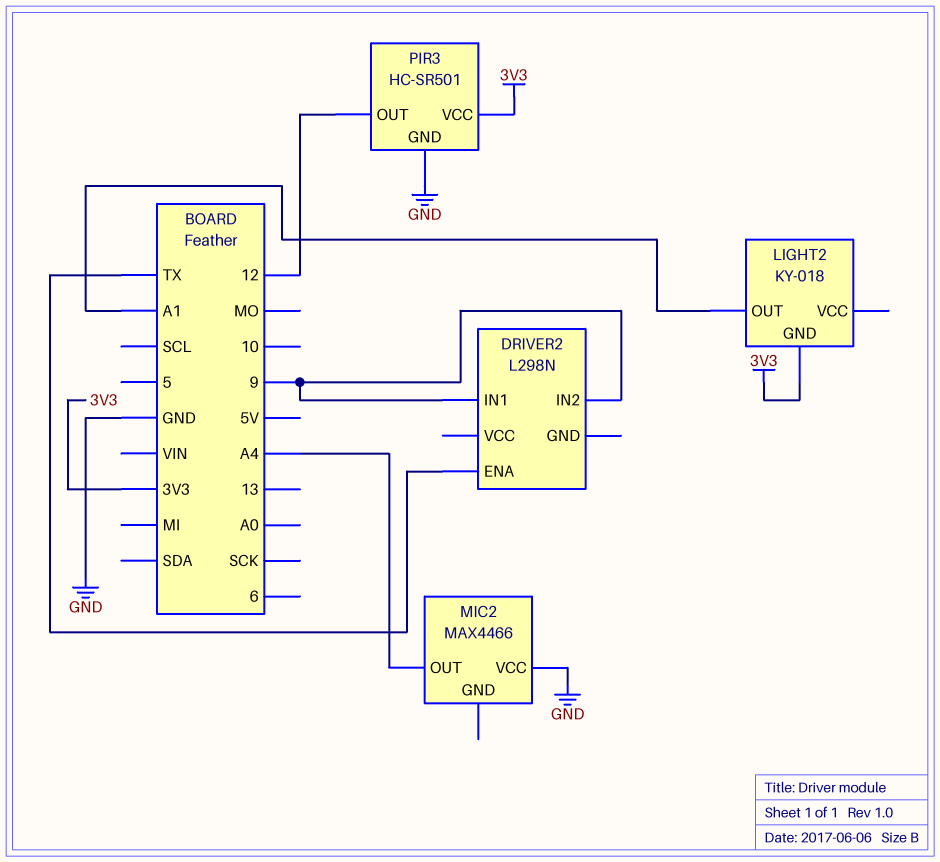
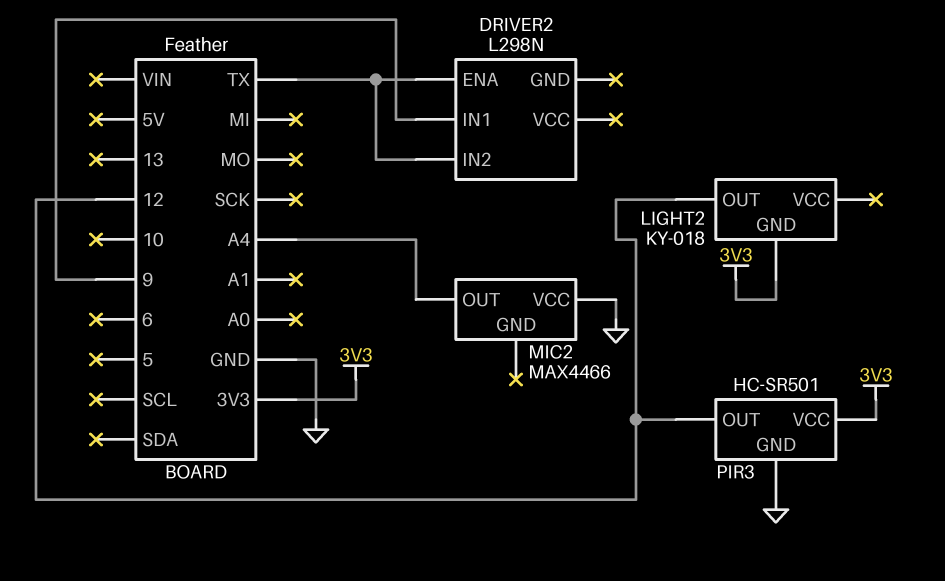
DRIVER2 pin IN2: 9 -> TX
LIGHT2 pin OUT: A1 -> 12

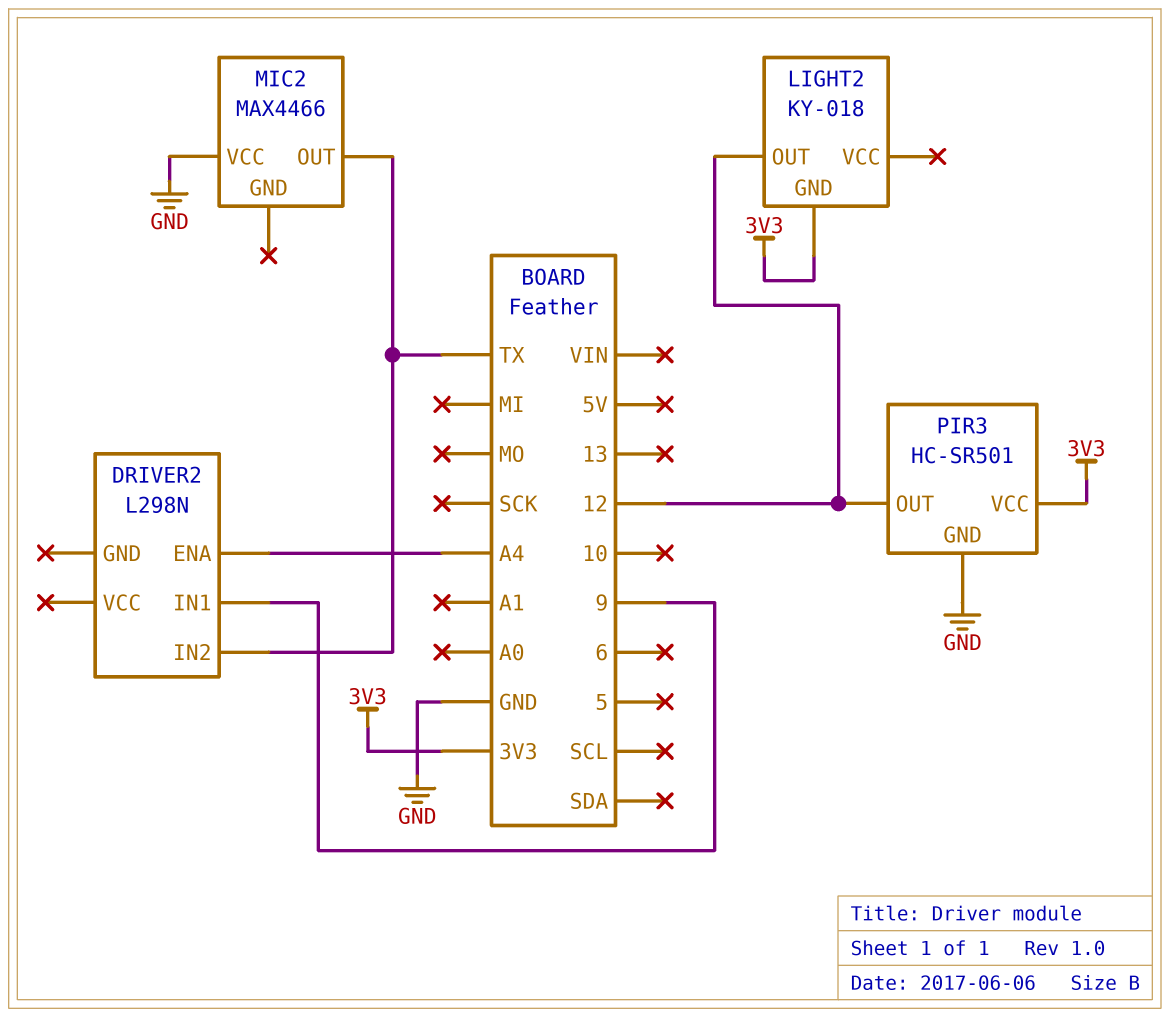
DRIVER2 pin ENA: TX -> A4
MIC2 pin OUT: A4 -> TX

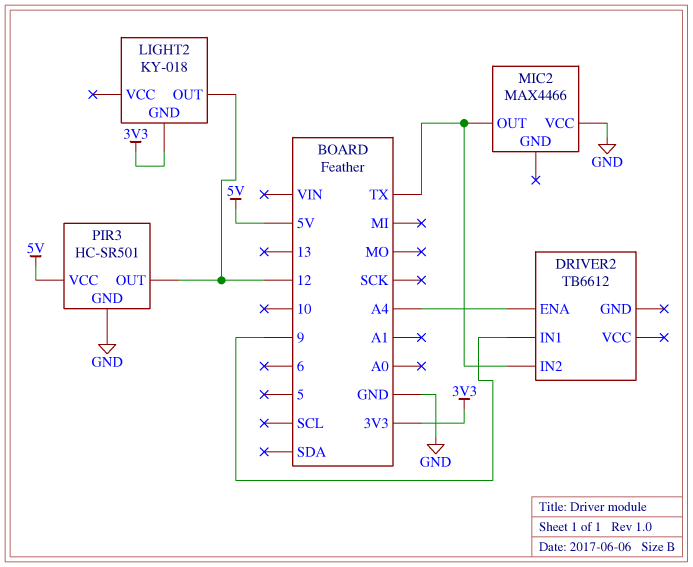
DRIVER2: L298N -> TB6612
PIR3 pin VCC: 3V3 -> 5V

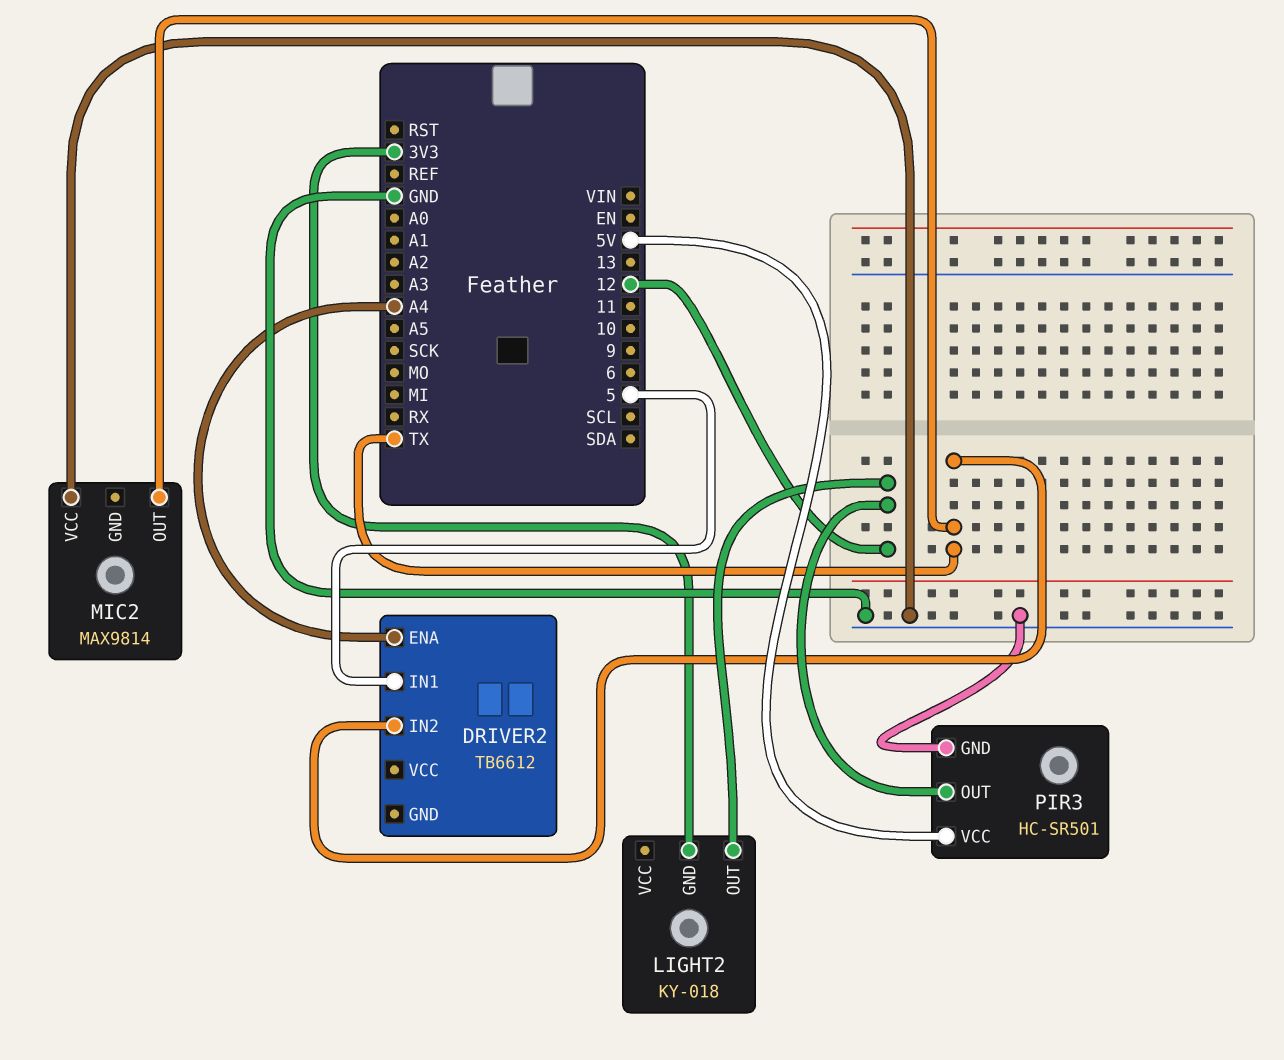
DRIVER2 pin IN1: 9 -> 5
MIC2: MAX4466 -> MAX9814

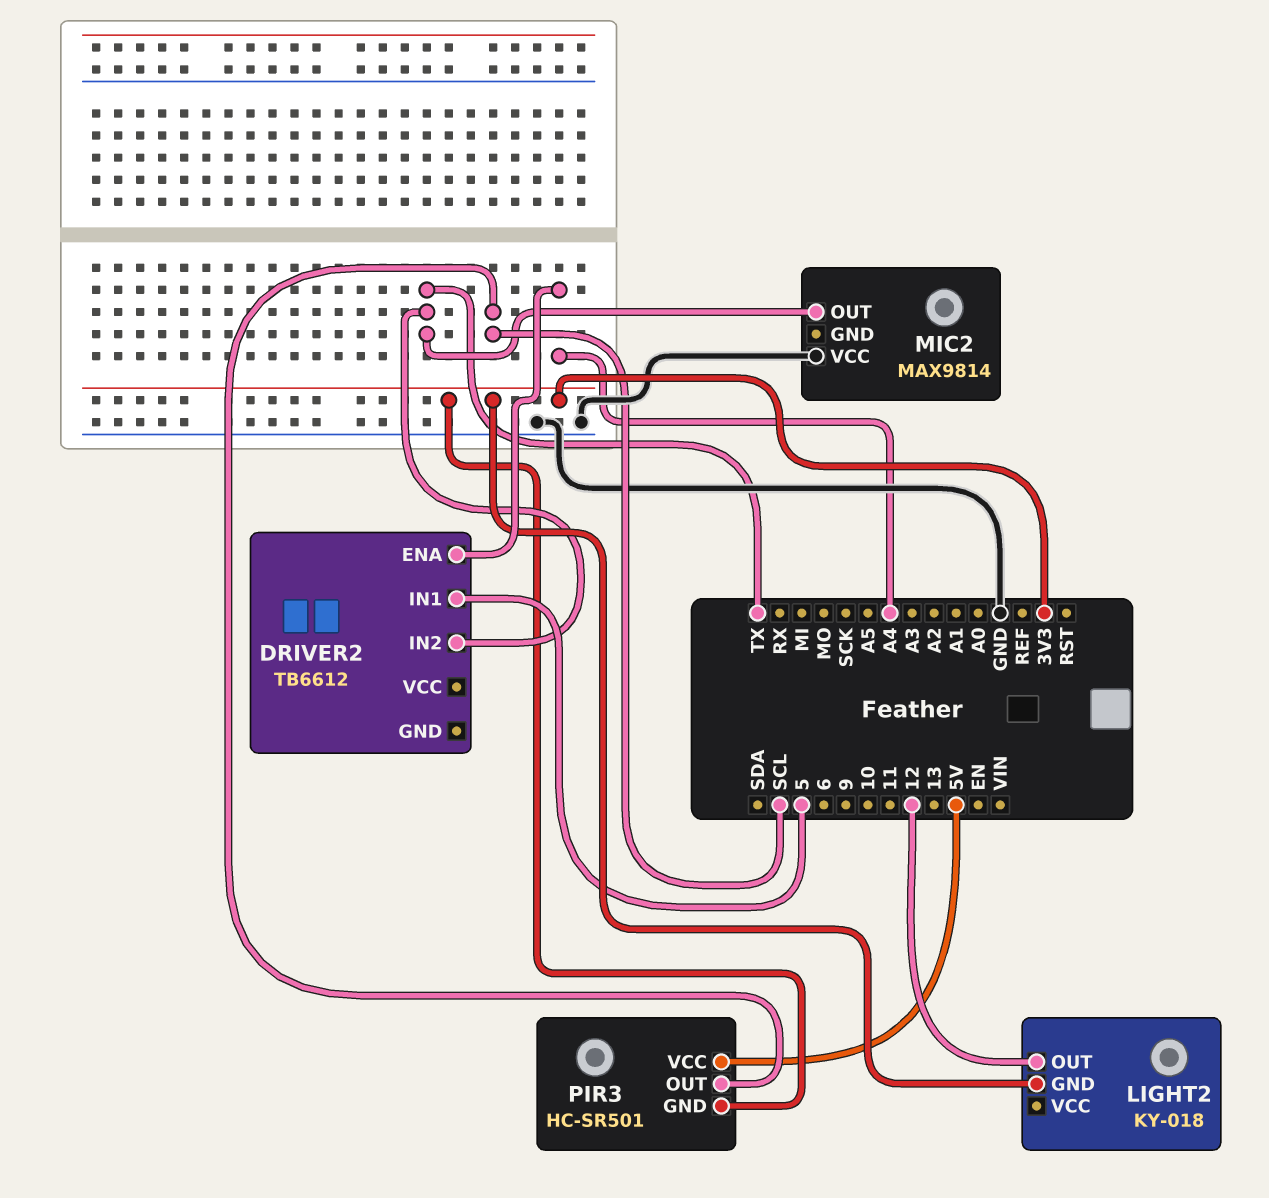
PIR3 pin GND: GND -> 3V3
PIR3 pin OUT: 12 -> SCL

